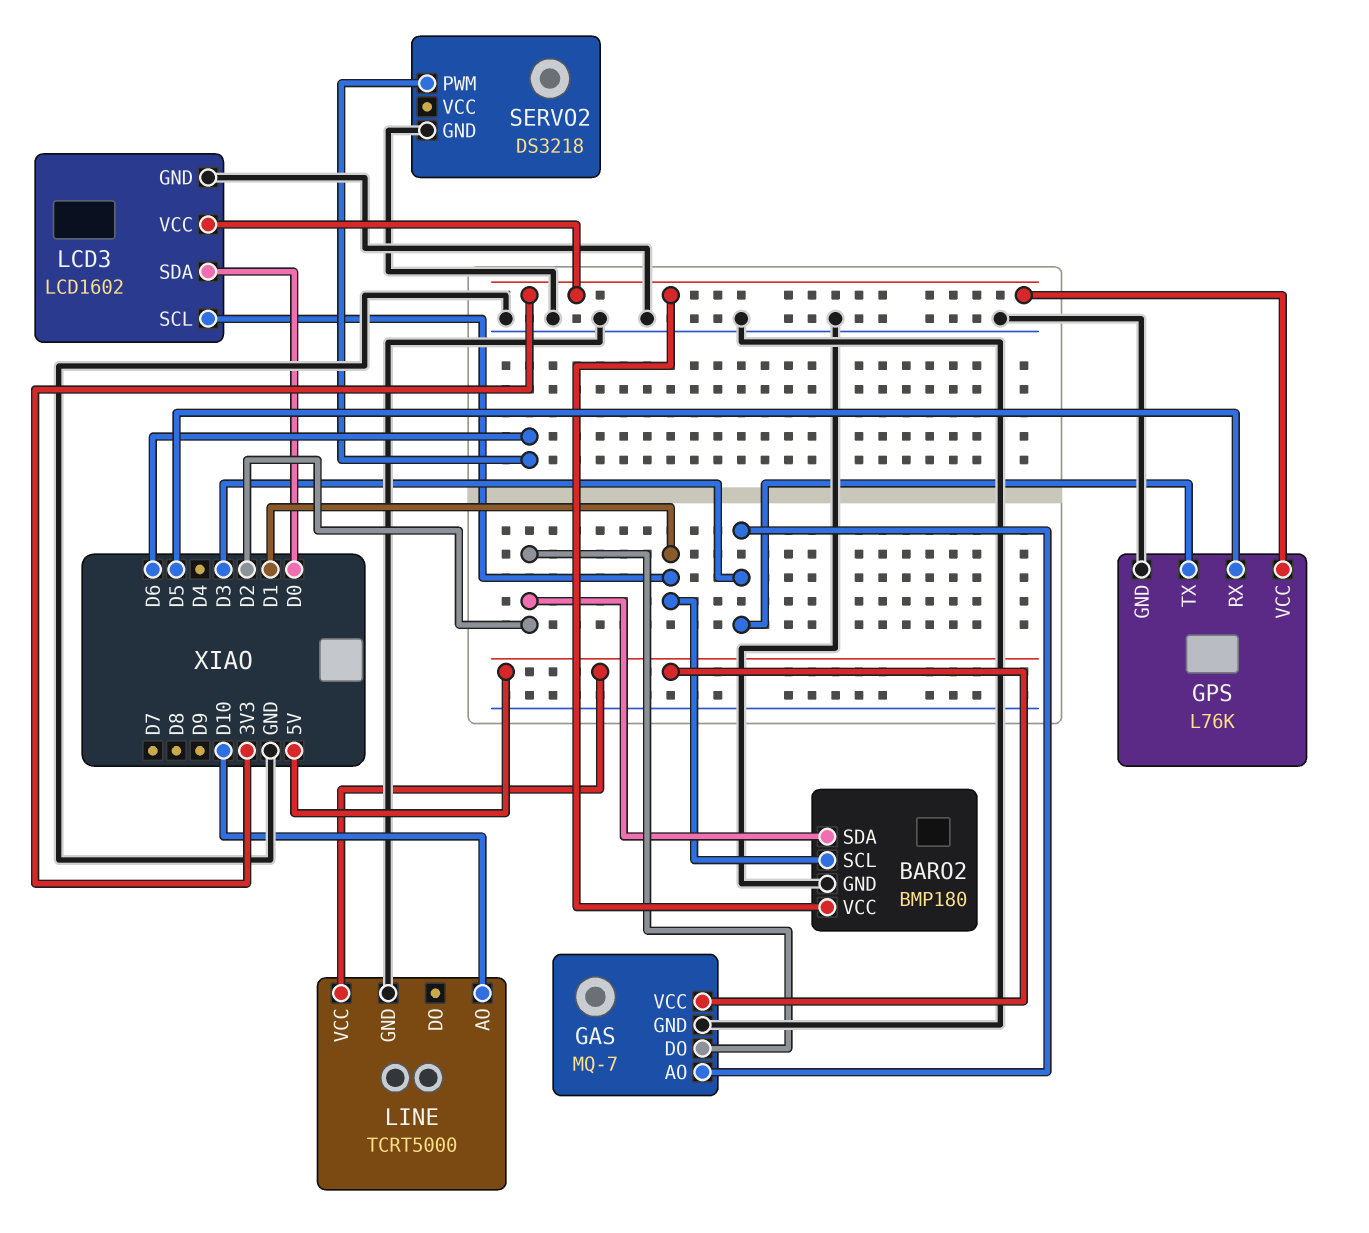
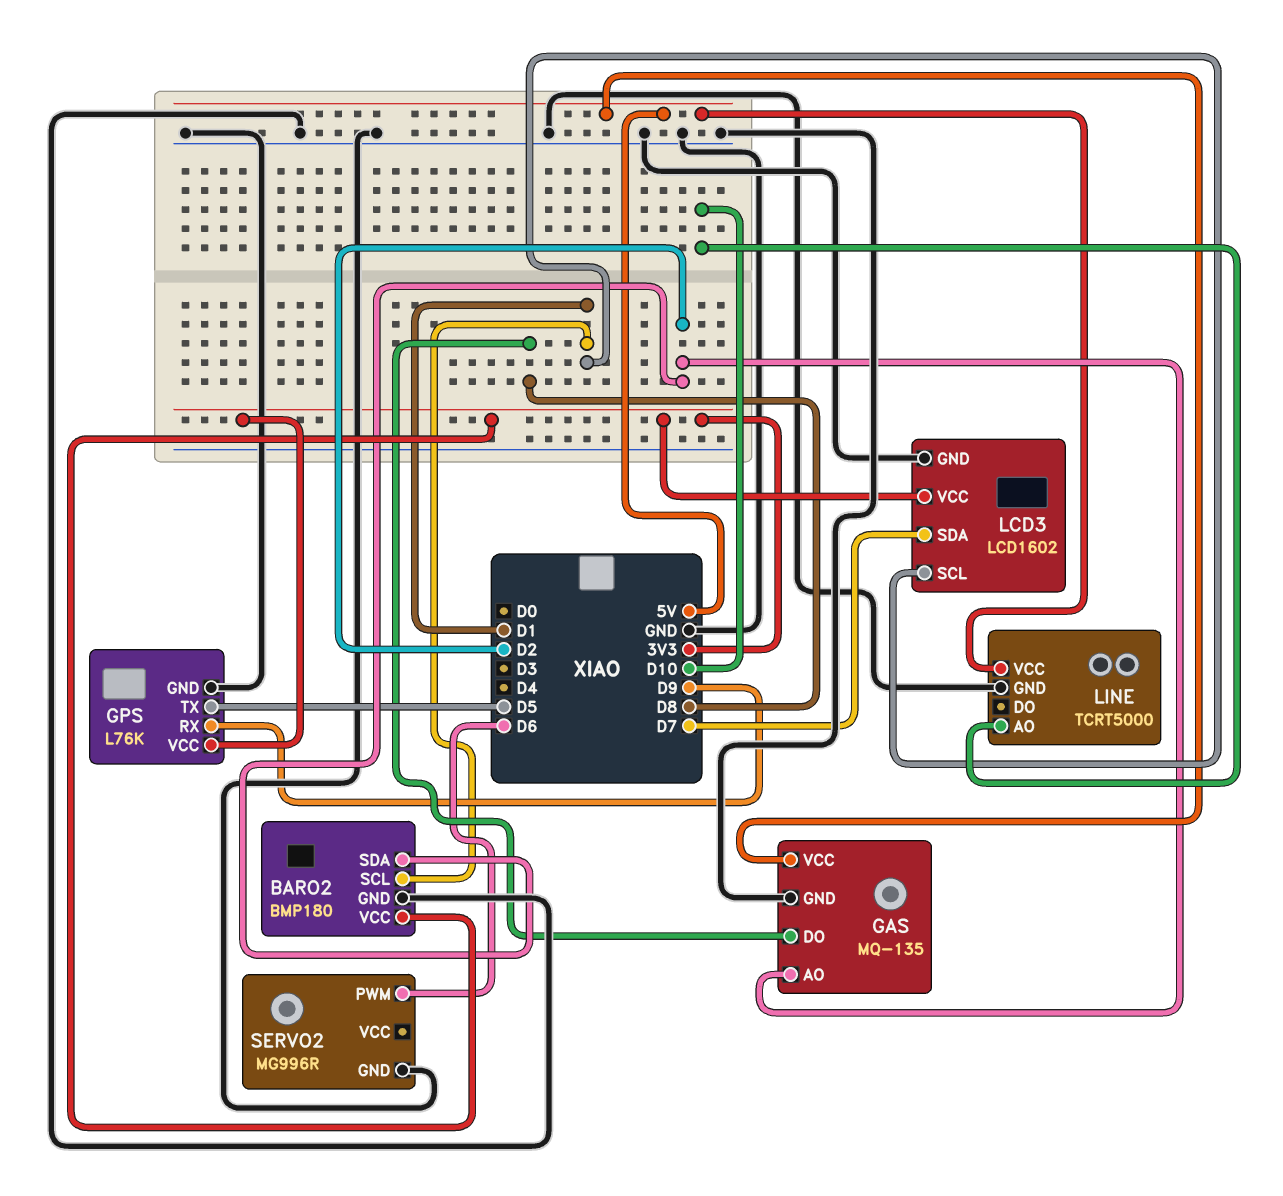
GAS: MQ-7 -> MQ-135
GAS pin AO: D3 -> D2
GAS pin DO: D2 -> D8
GPS pin RX: D5 -> D9
GPS pin TX: D3 -> D5
LCD3 pin SDA: D0 -> D7
SERVO2: DS3218 -> MG996R

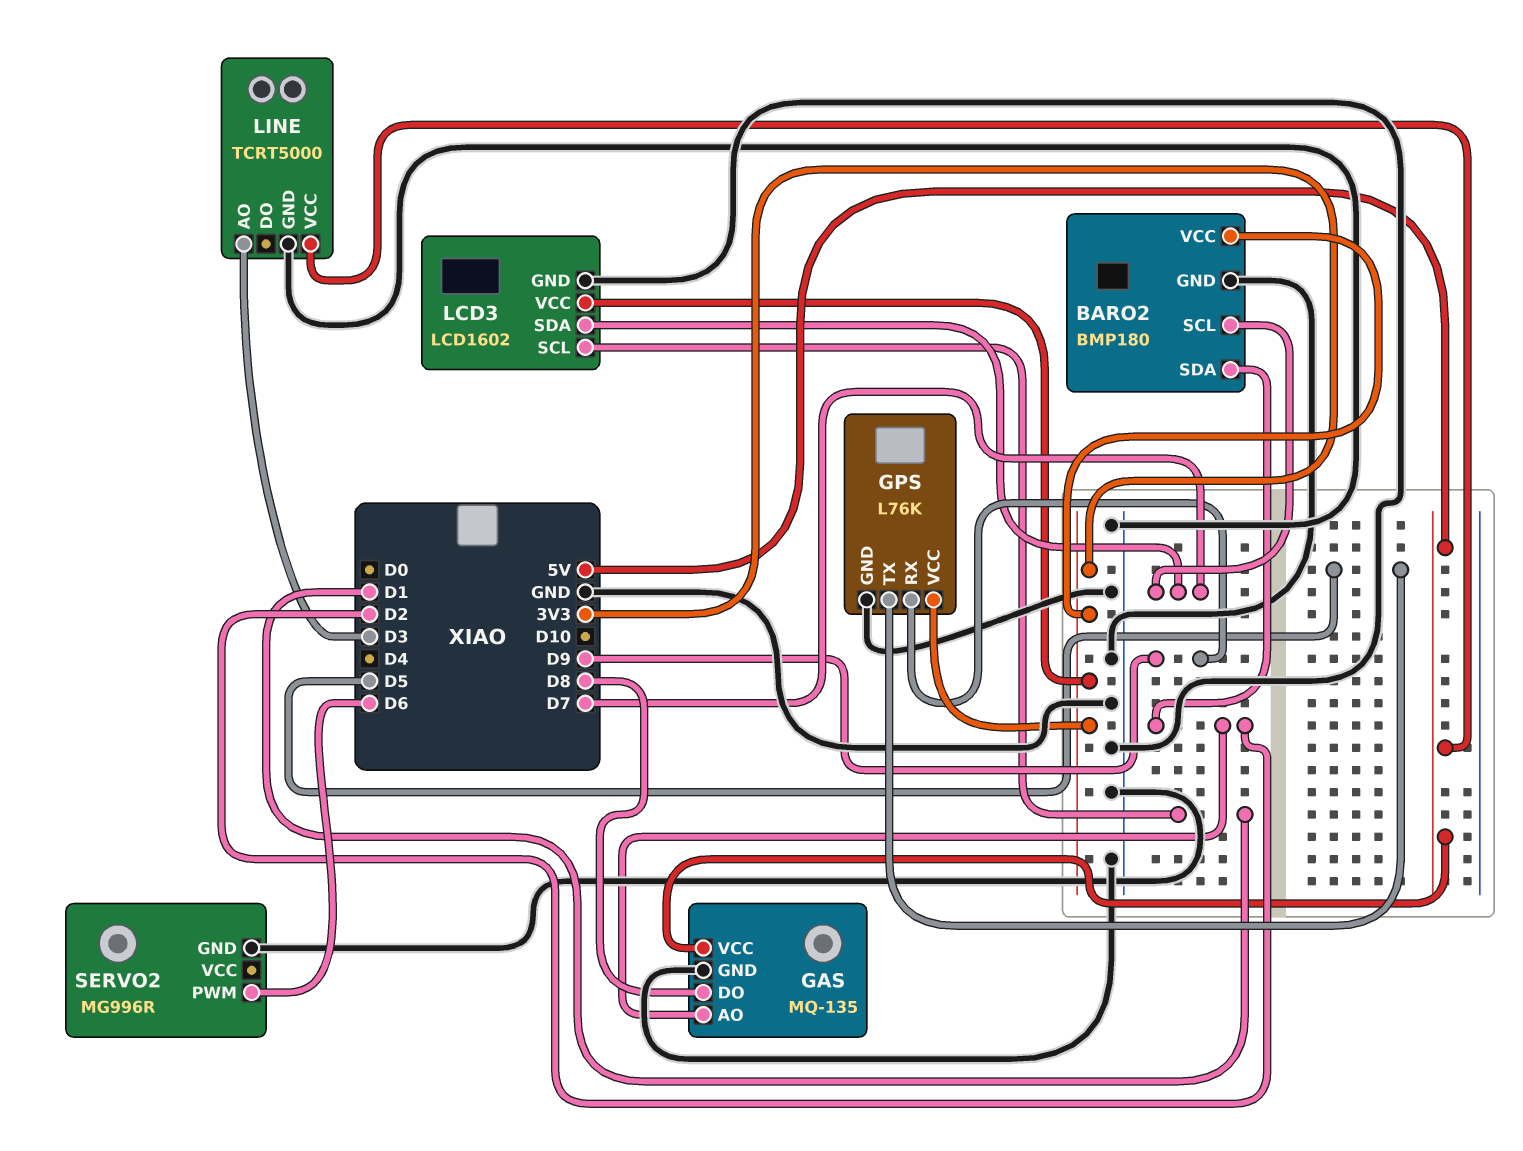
BARO2 pin SCL: D1 -> D7
LINE pin AO: D10 -> D3

